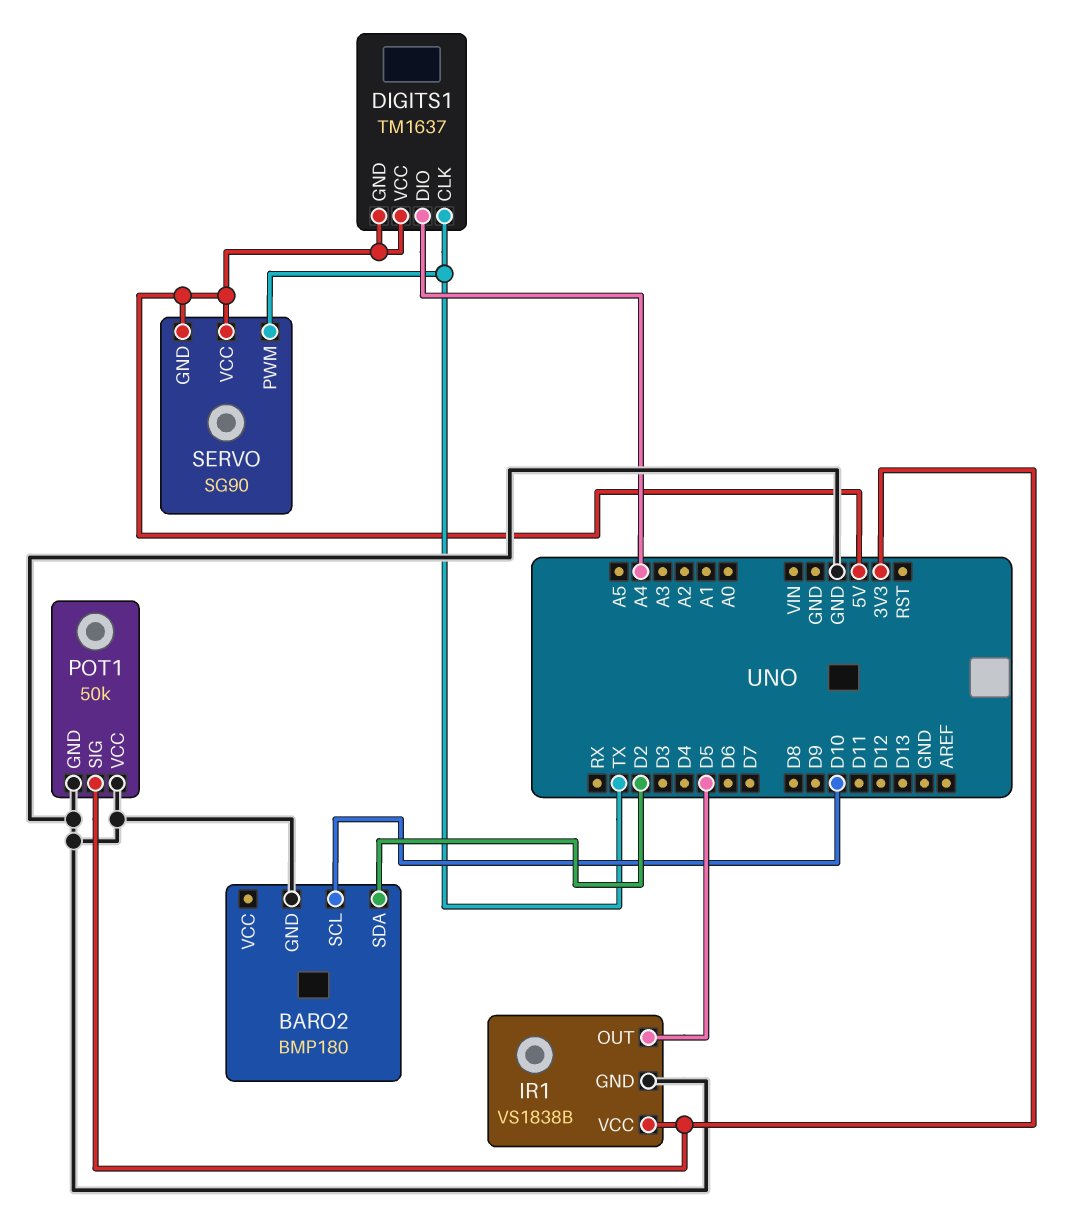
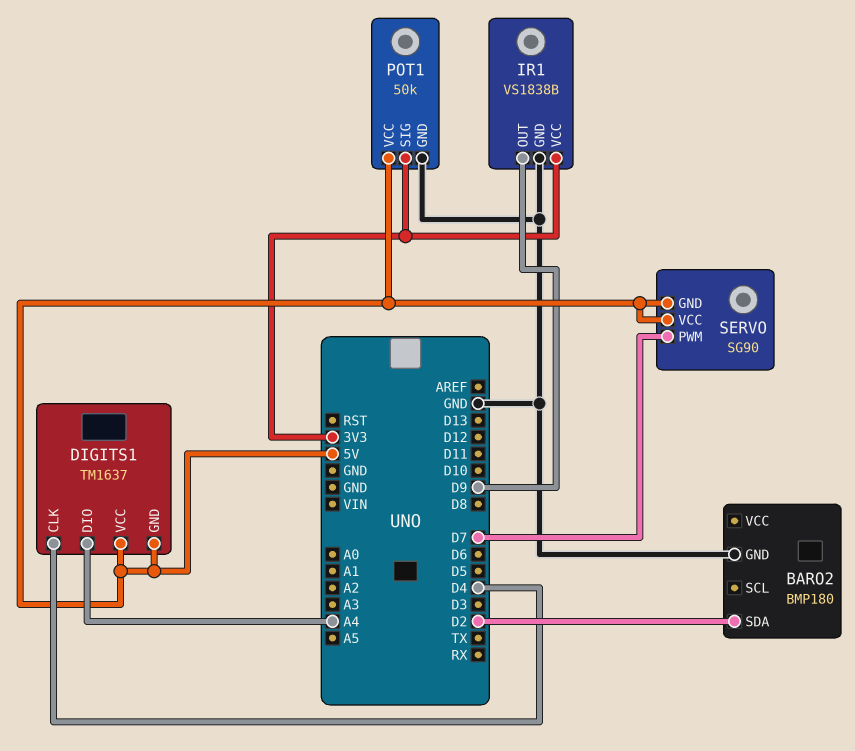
BARO2 pin SCL: D10 -> none
DIGITS1 pin CLK: TX -> D4
IR1 pin OUT: D5 -> D9
POT1 pin VCC: GND -> 5V
SERVO pin PWM: TX -> D7

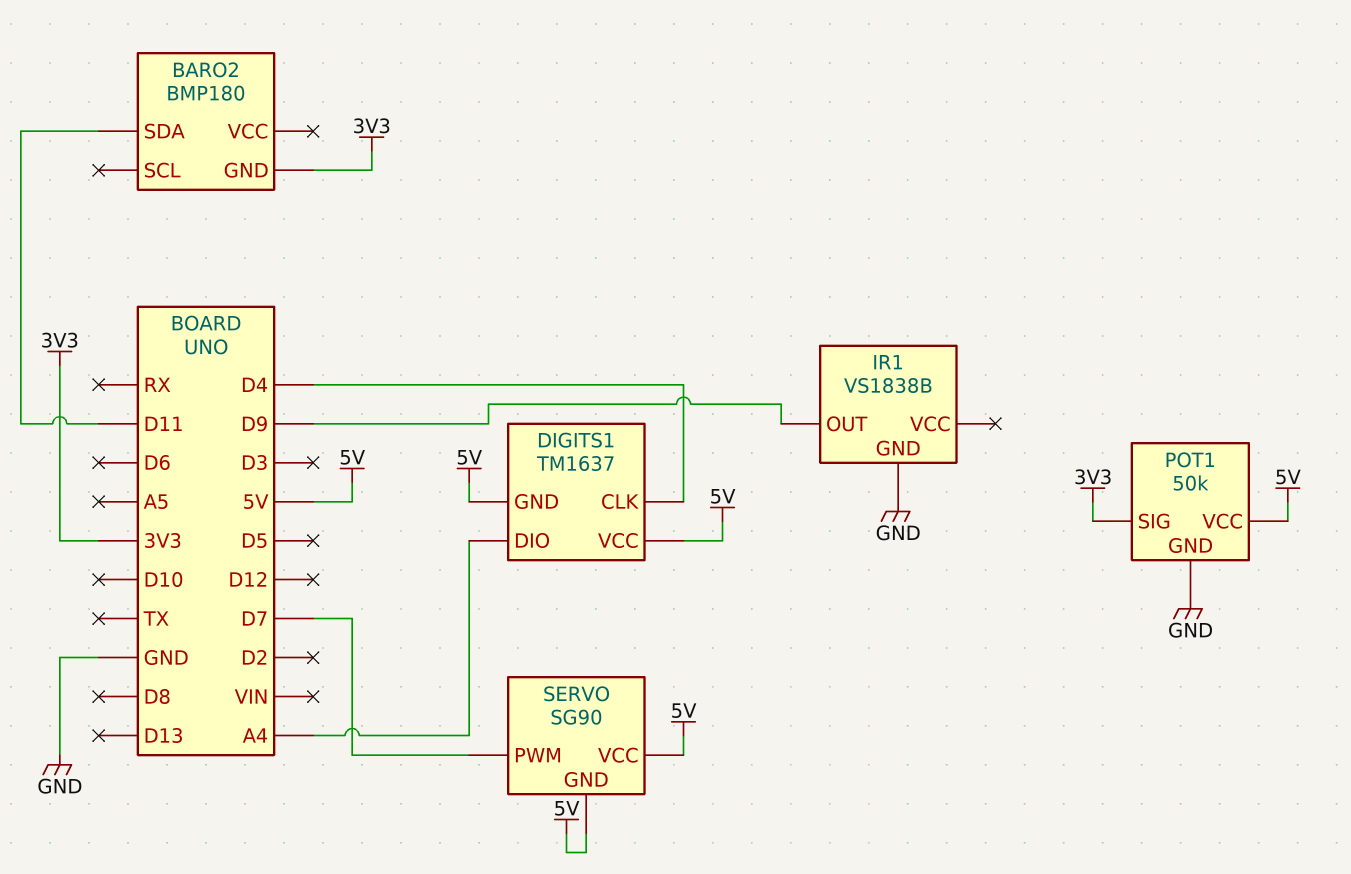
BARO2 pin GND: GND -> 3V3
BARO2 pin SDA: D2 -> D11
IR1 pin VCC: 3V3 -> none

